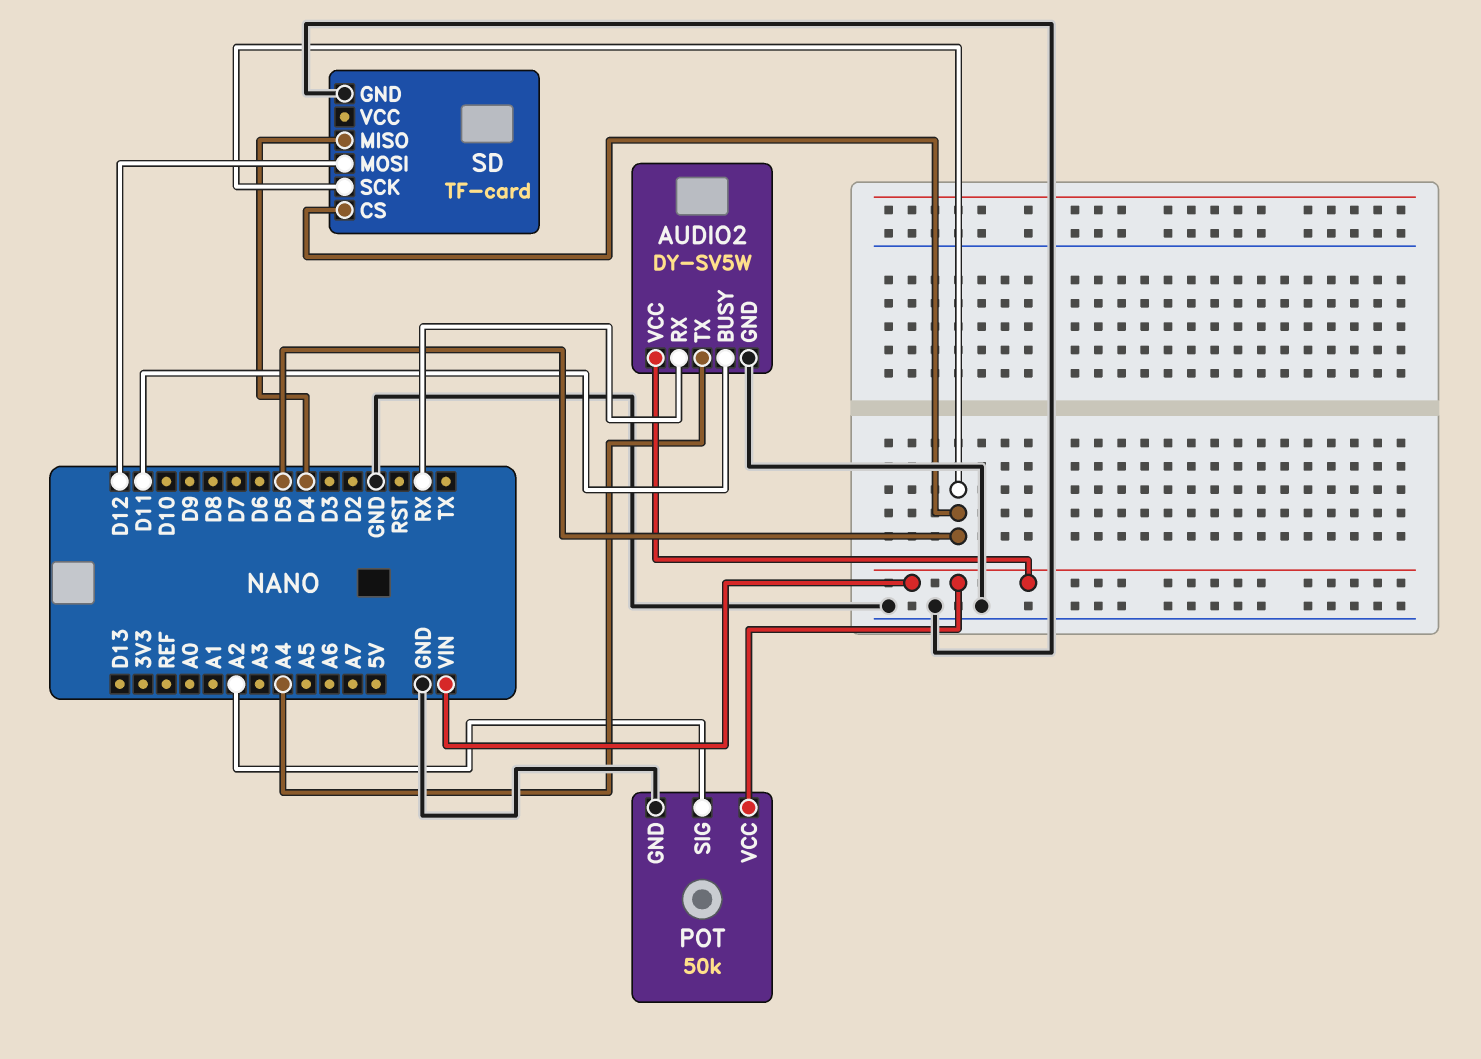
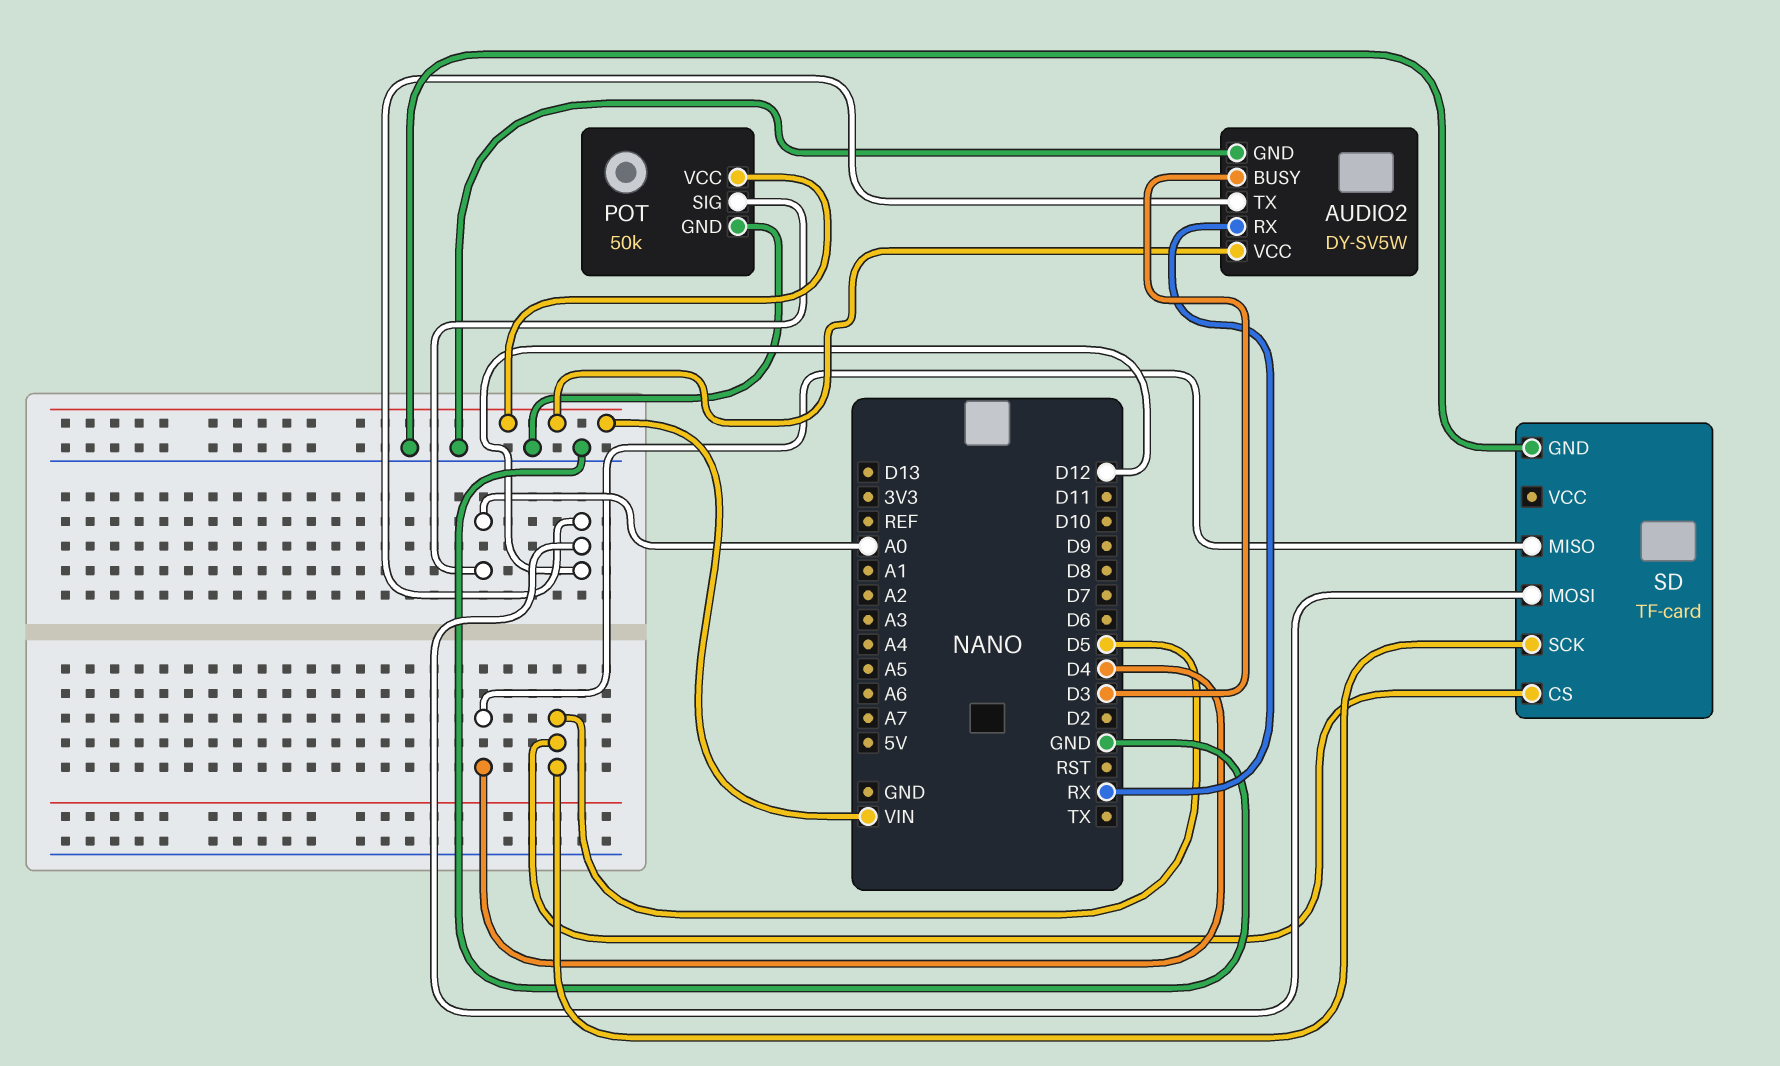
AUDIO2 pin BUSY: D11 -> D3
AUDIO2 pin TX: A4 -> D12
POT pin SIG: A2 -> A0

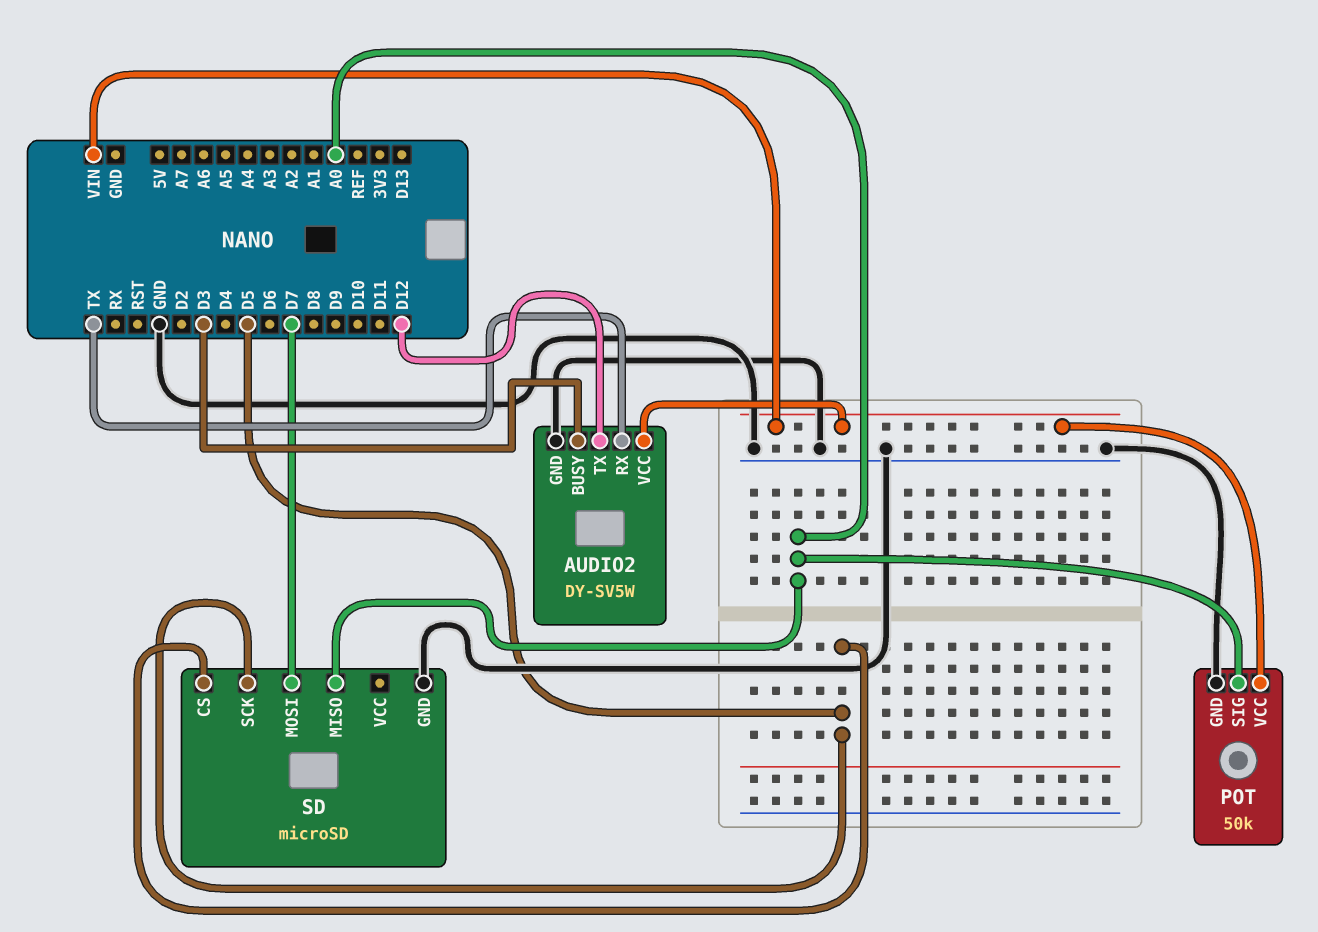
AUDIO2 pin RX: RX -> TX
SD: TF-card -> microSD
SD pin MISO: D4 -> A0
SD pin MOSI: D12 -> D7

